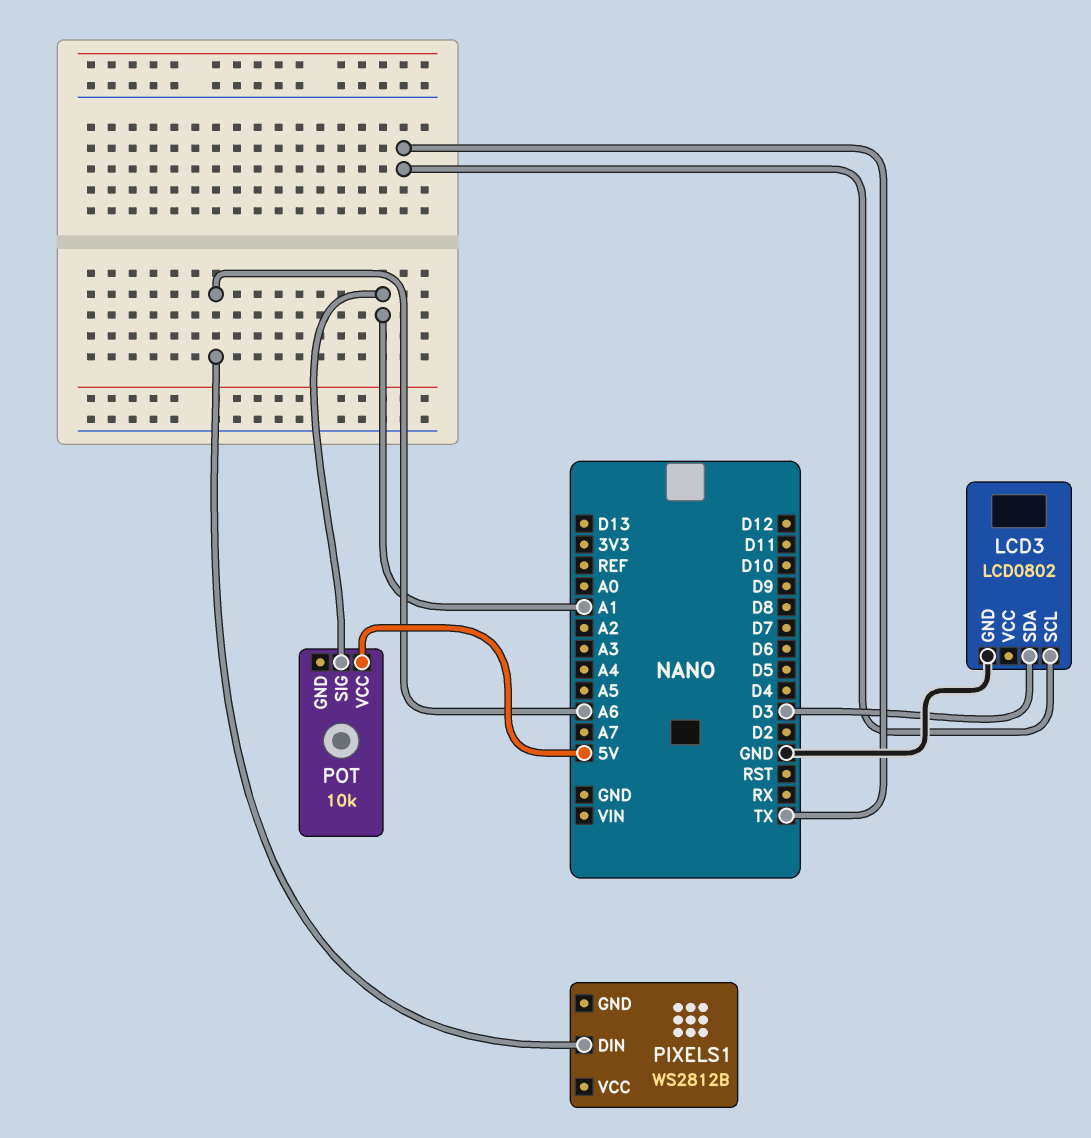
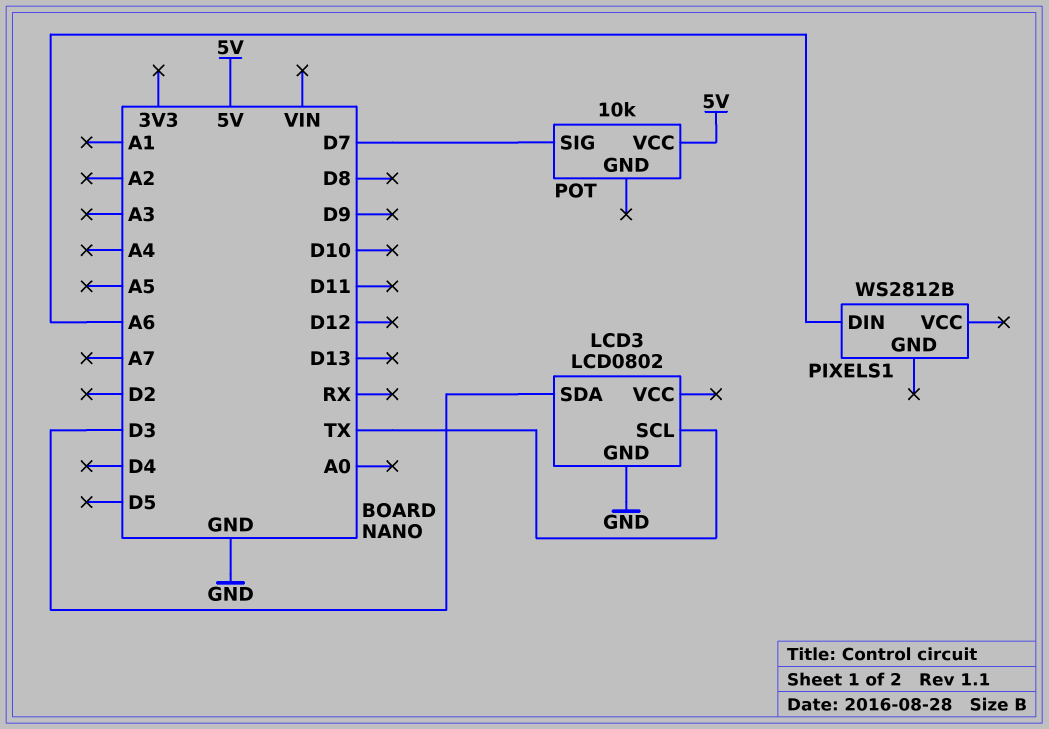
POT pin SIG: A1 -> D7

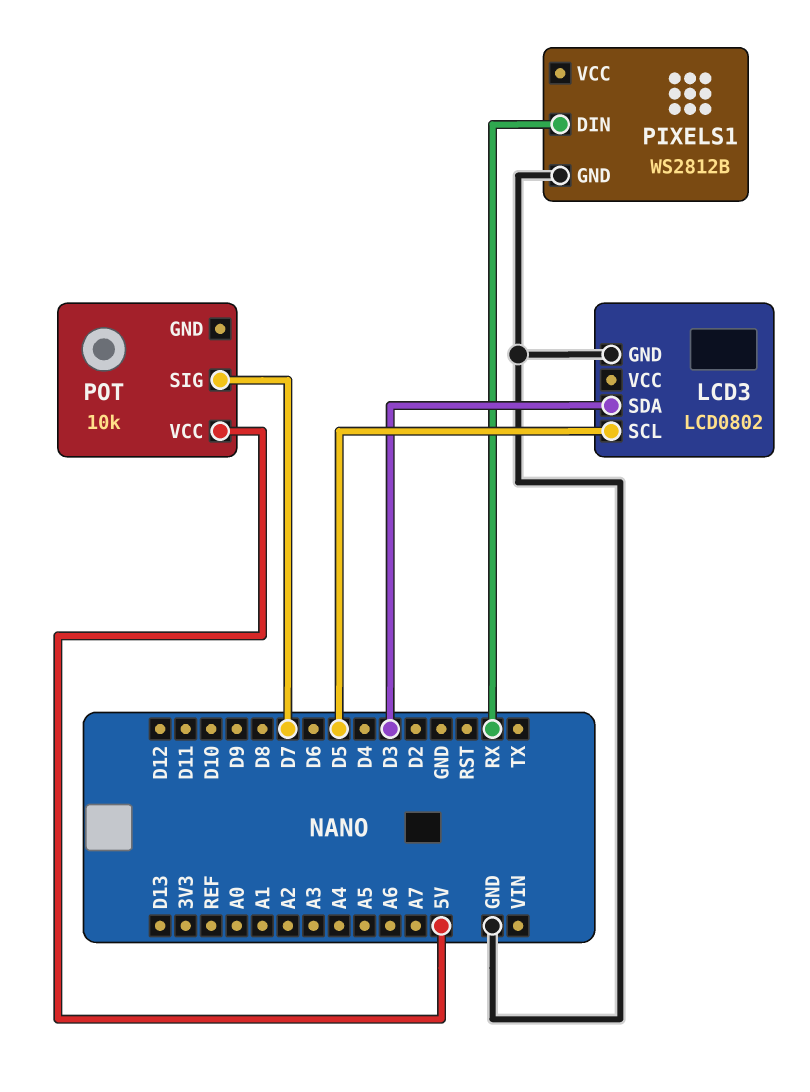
LCD3 pin SCL: TX -> D5
PIXELS1 pin DIN: A6 -> RX
PIXELS1 pin GND: none -> GND

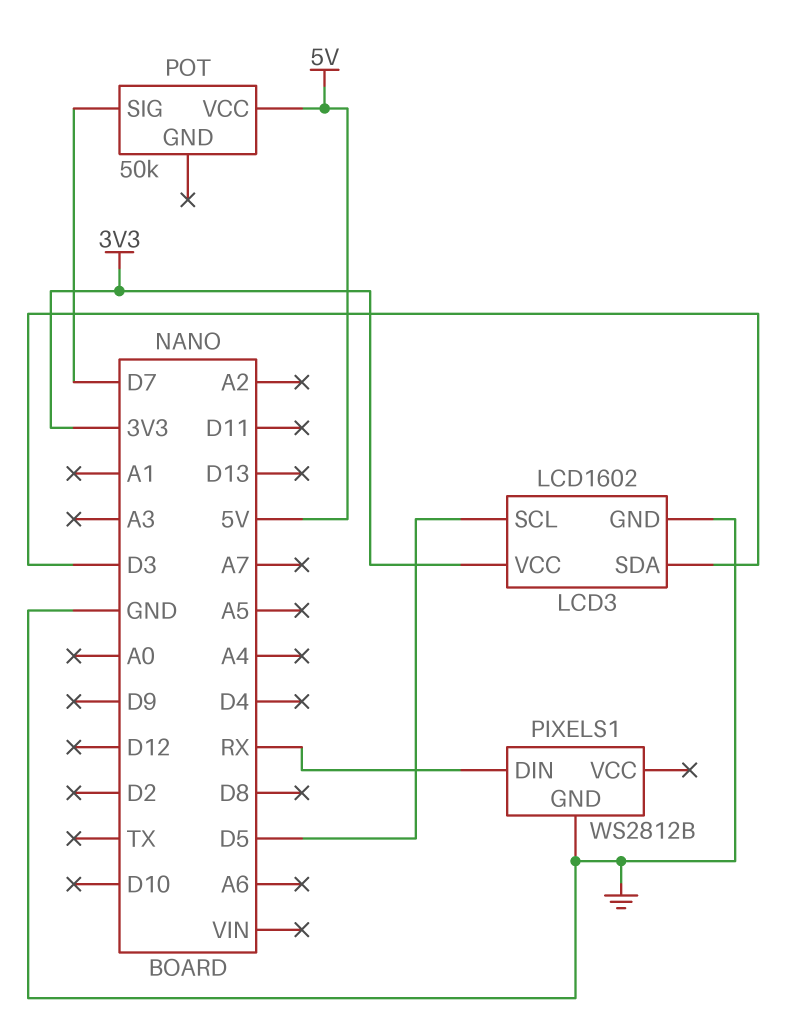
LCD3: LCD0802 -> LCD1602
LCD3 pin VCC: none -> 3V3
POT: 10k -> 50k

